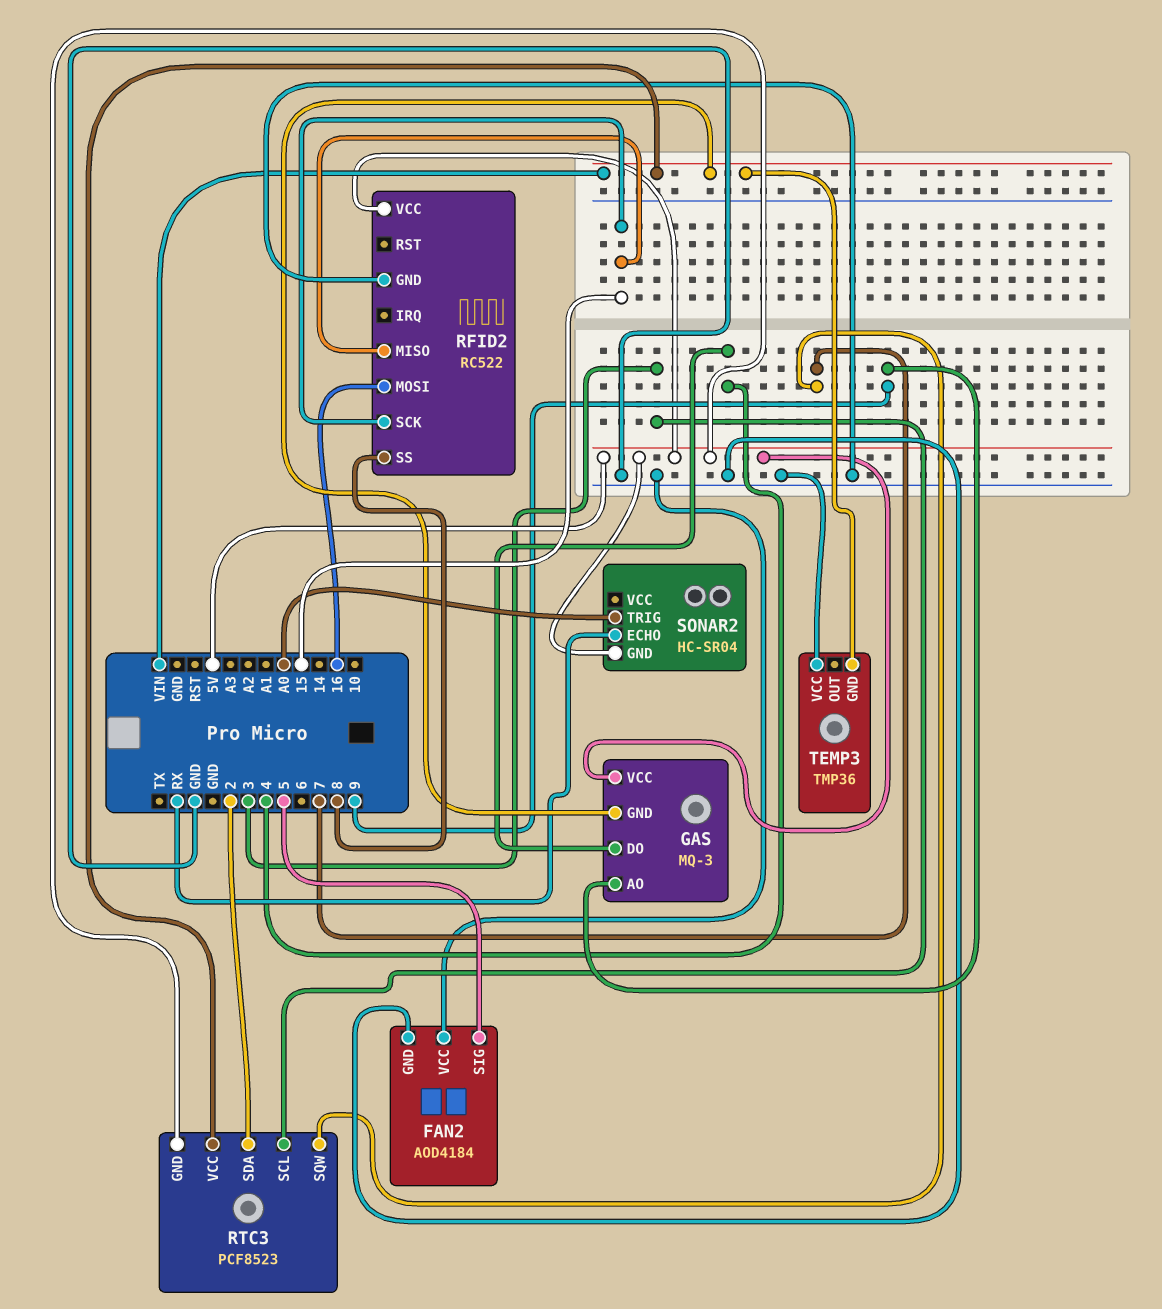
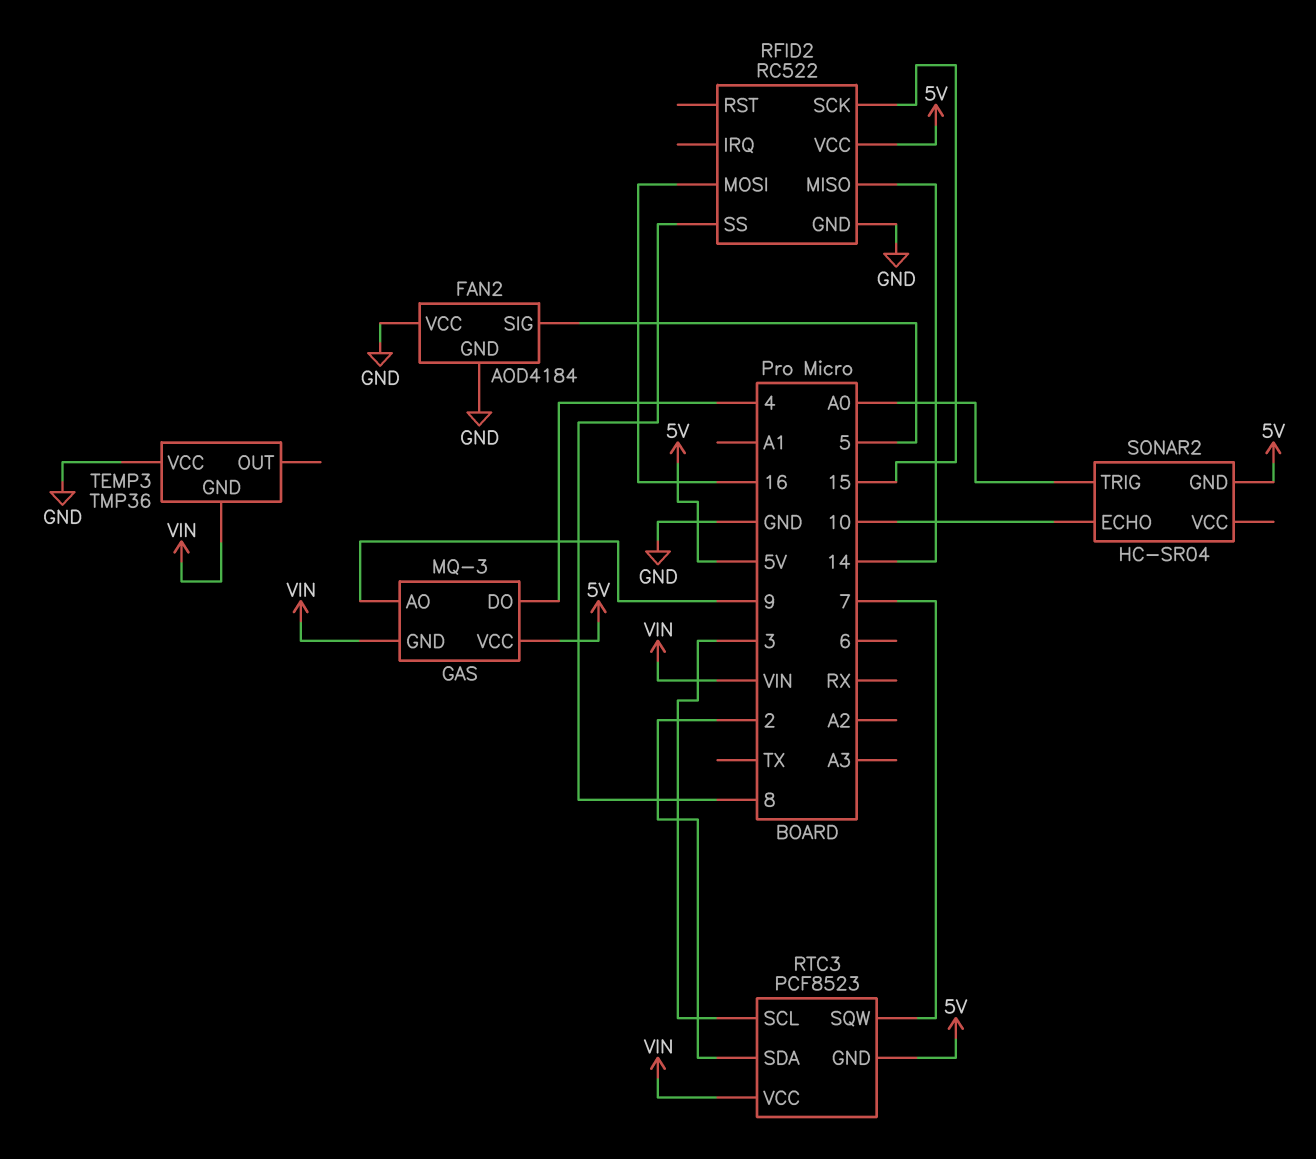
RFID2 pin MISO: 15 -> 14
SONAR2 pin ECHO: RX -> 10

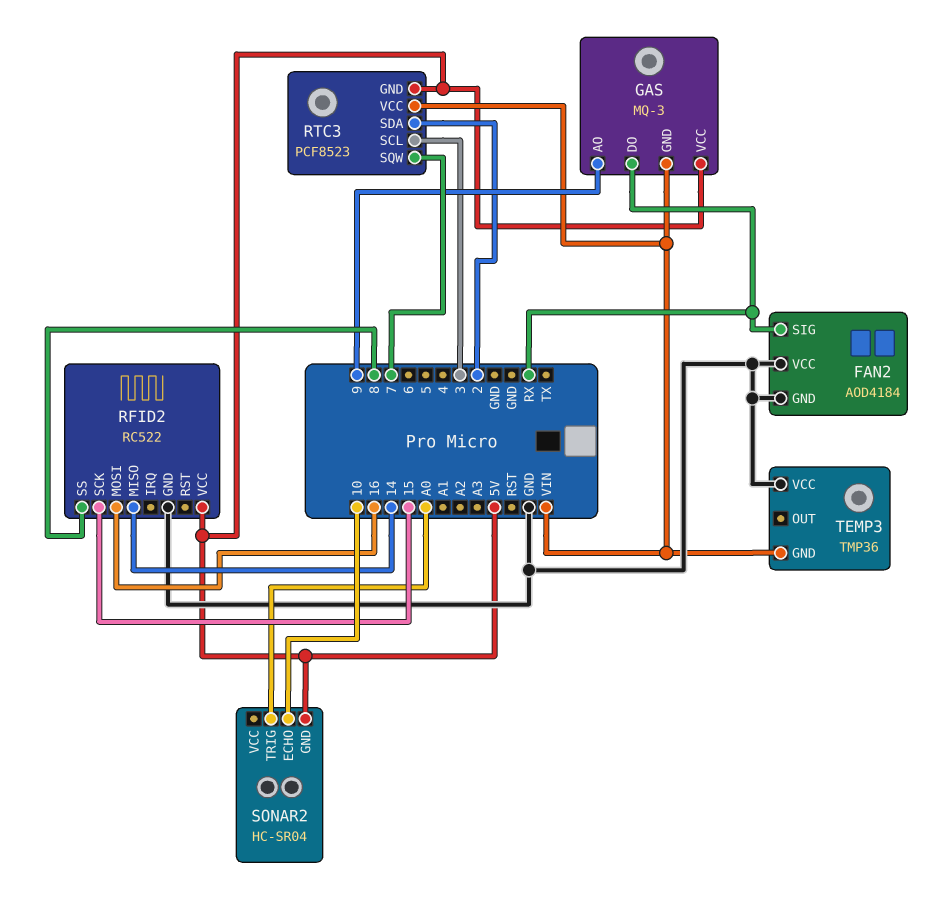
FAN2 pin SIG: 5 -> RX
GAS pin DO: 4 -> RX

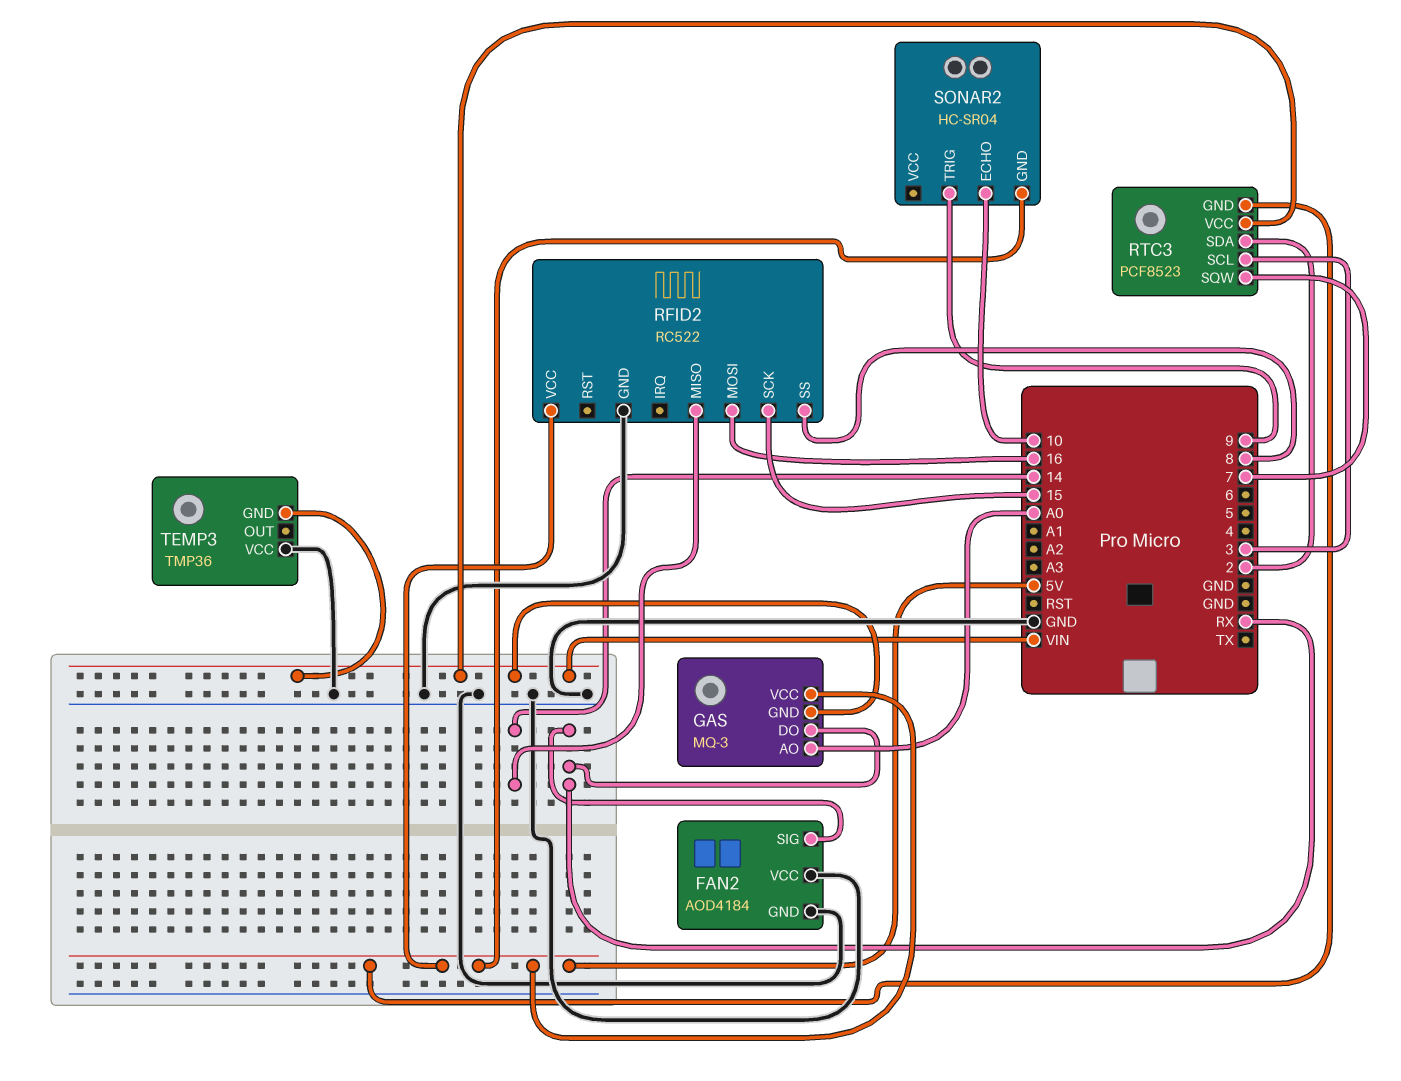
GAS pin AO: 9 -> A0
SONAR2 pin TRIG: A0 -> 9

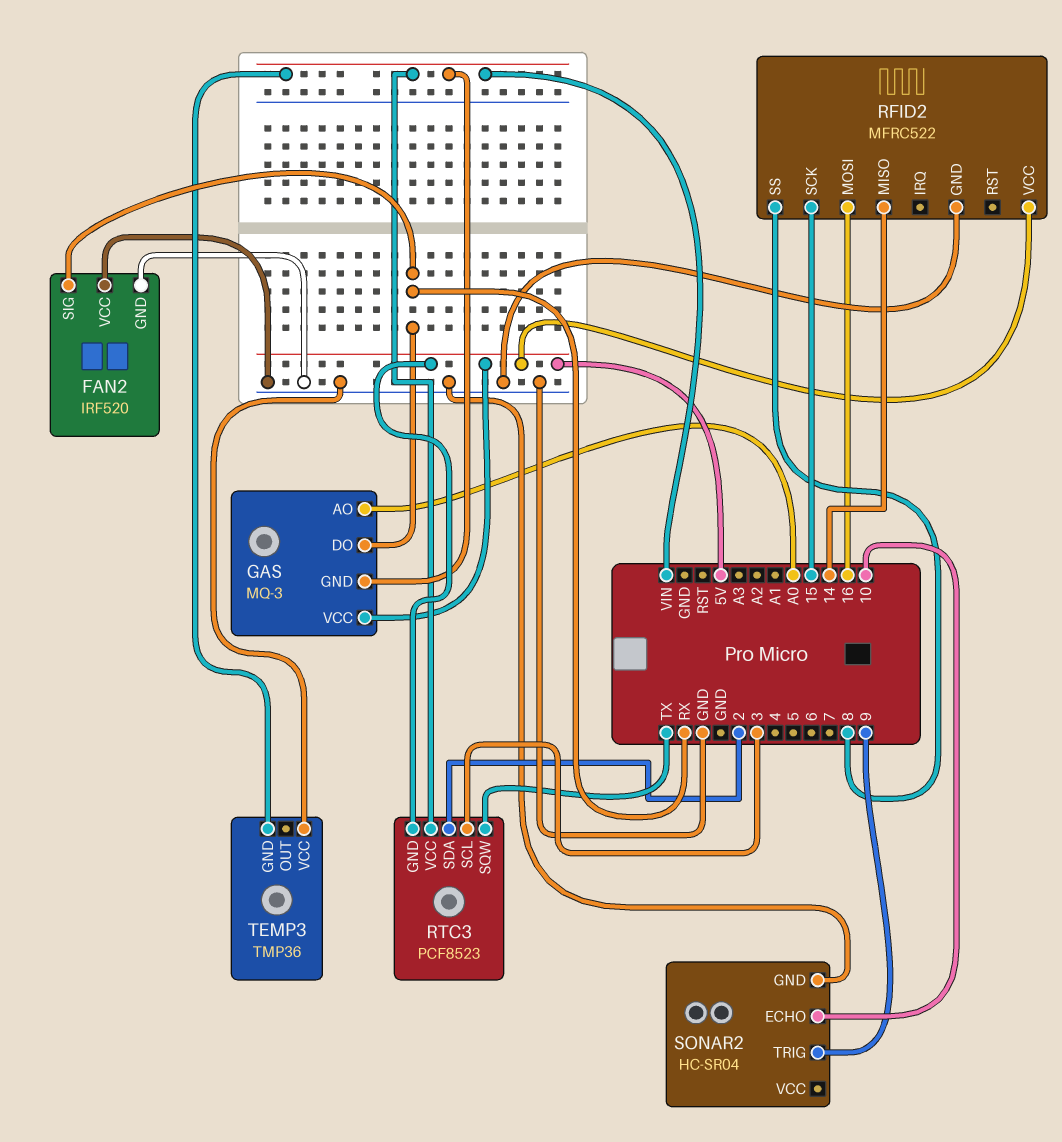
FAN2: AOD4184 -> IRF520
RFID2: RC522 -> MFRC522
RTC3 pin SQW: 7 -> TX
SONAR2 pin GND: 5V -> GND

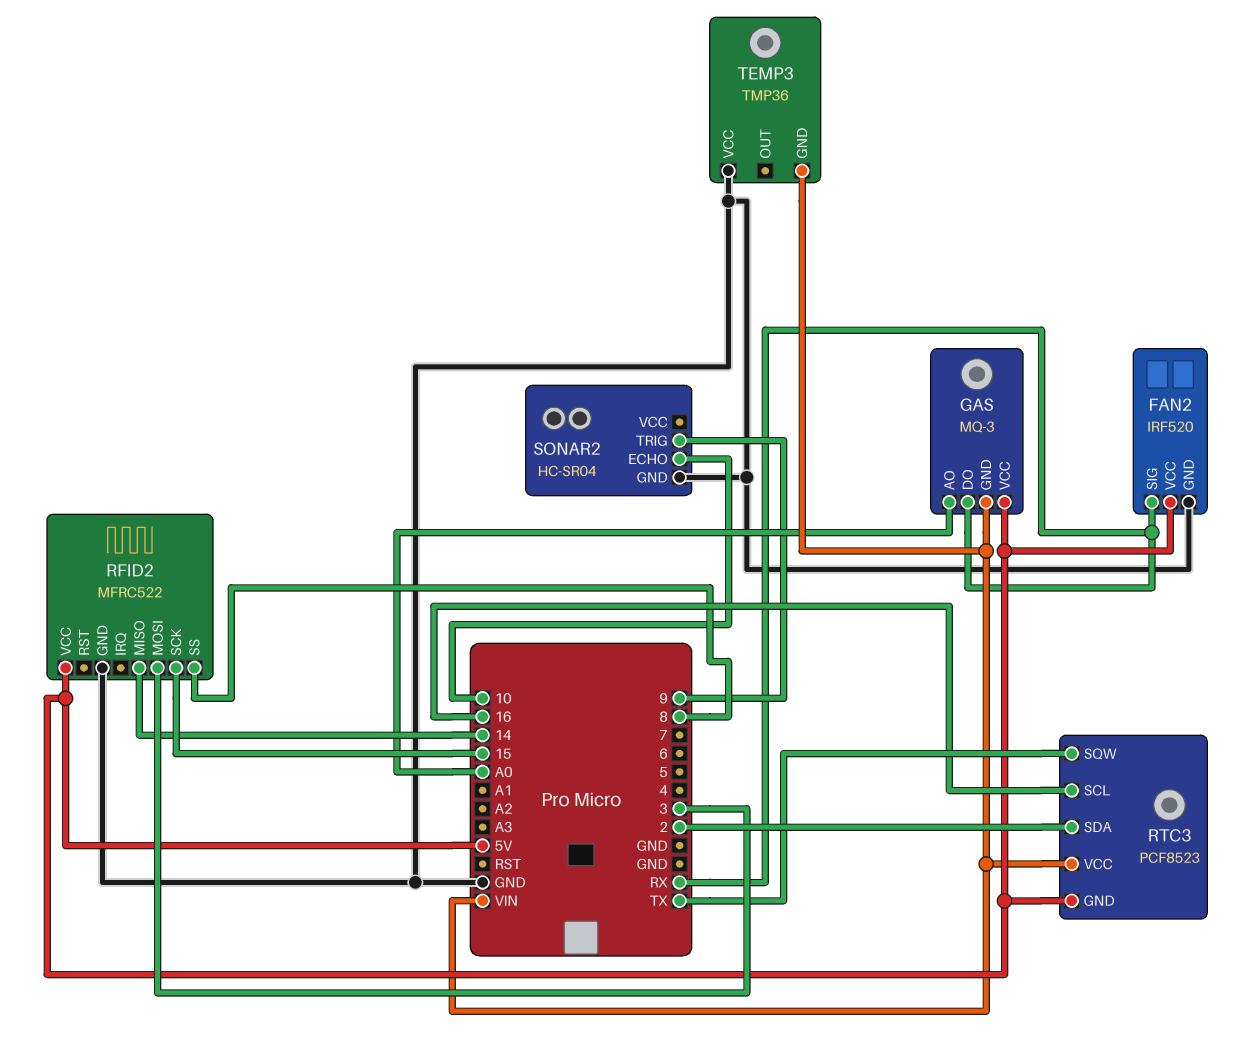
FAN2 pin VCC: GND -> 5V
RFID2 pin MOSI: 16 -> 3
RTC3 pin SCL: 3 -> 16

